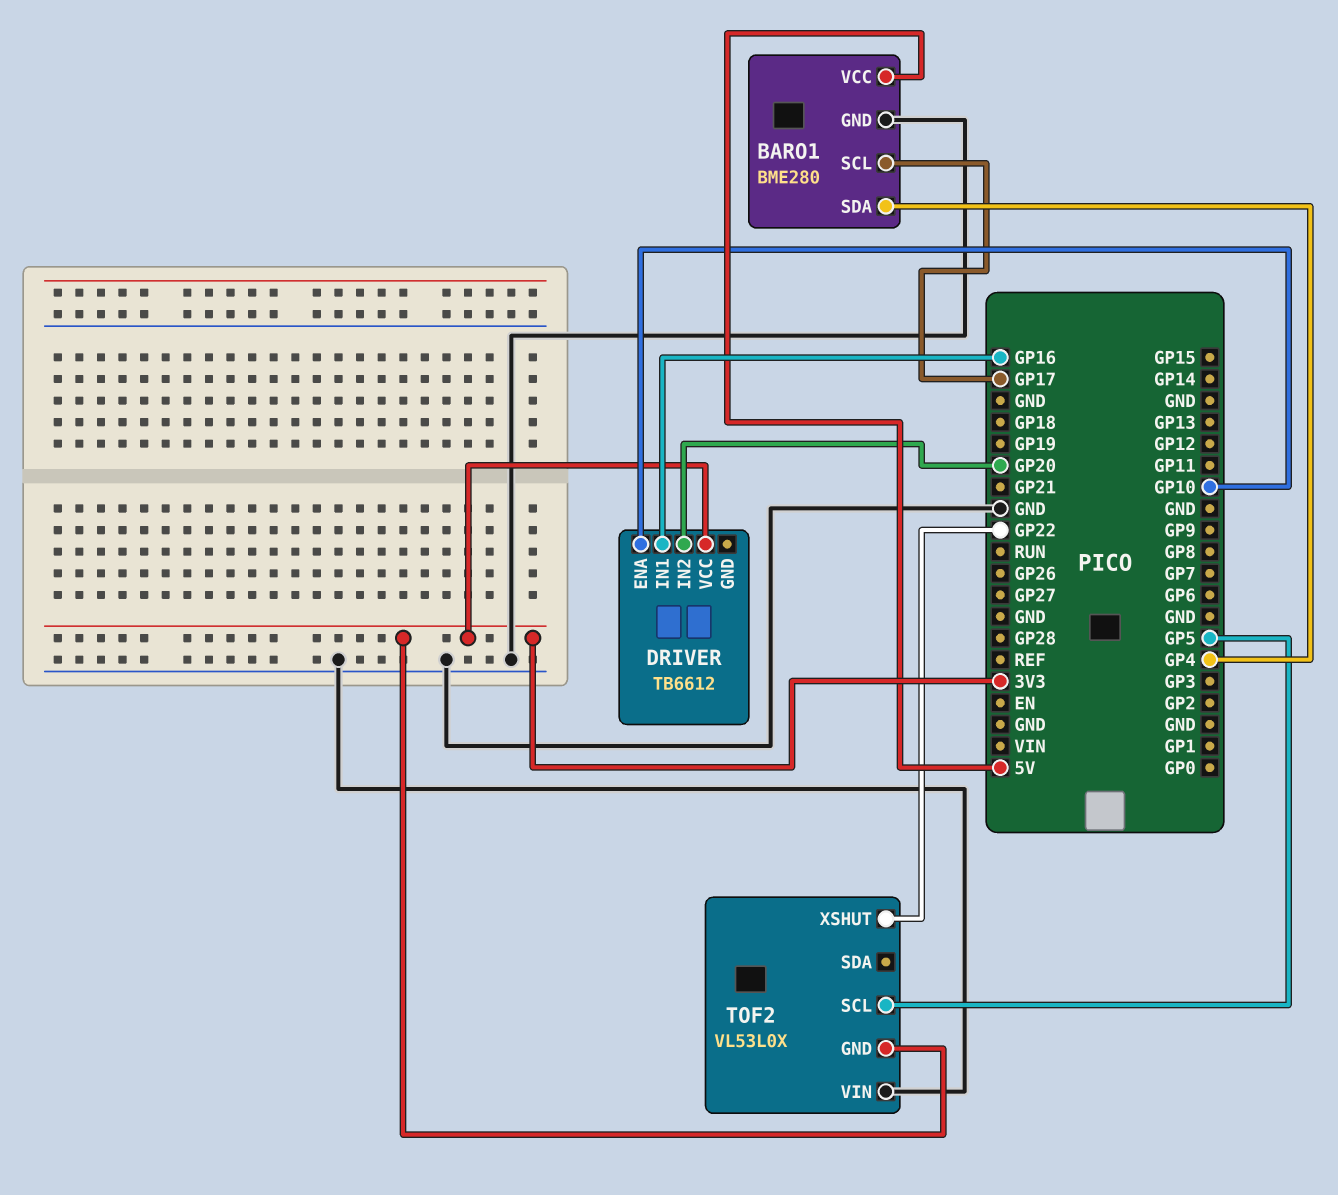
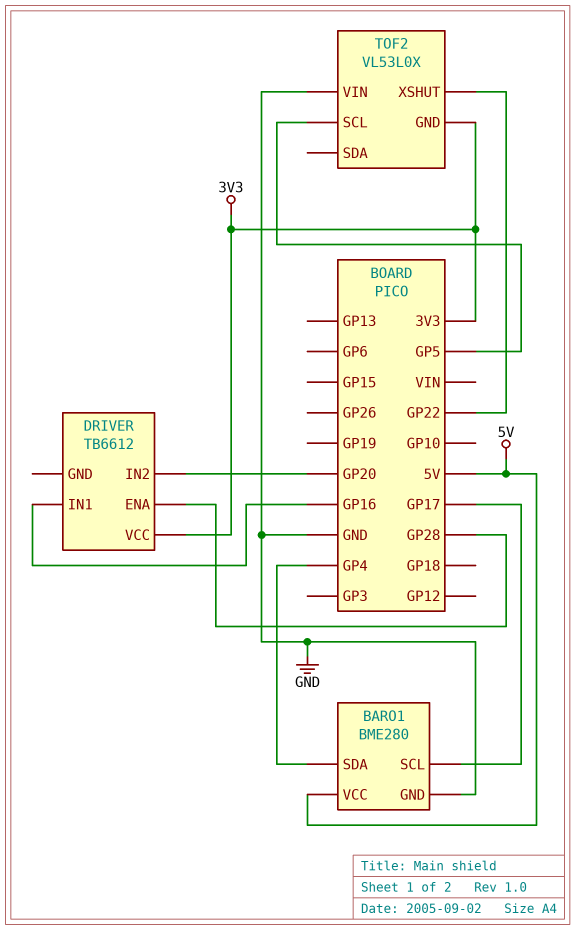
DRIVER pin ENA: GP10 -> GP28

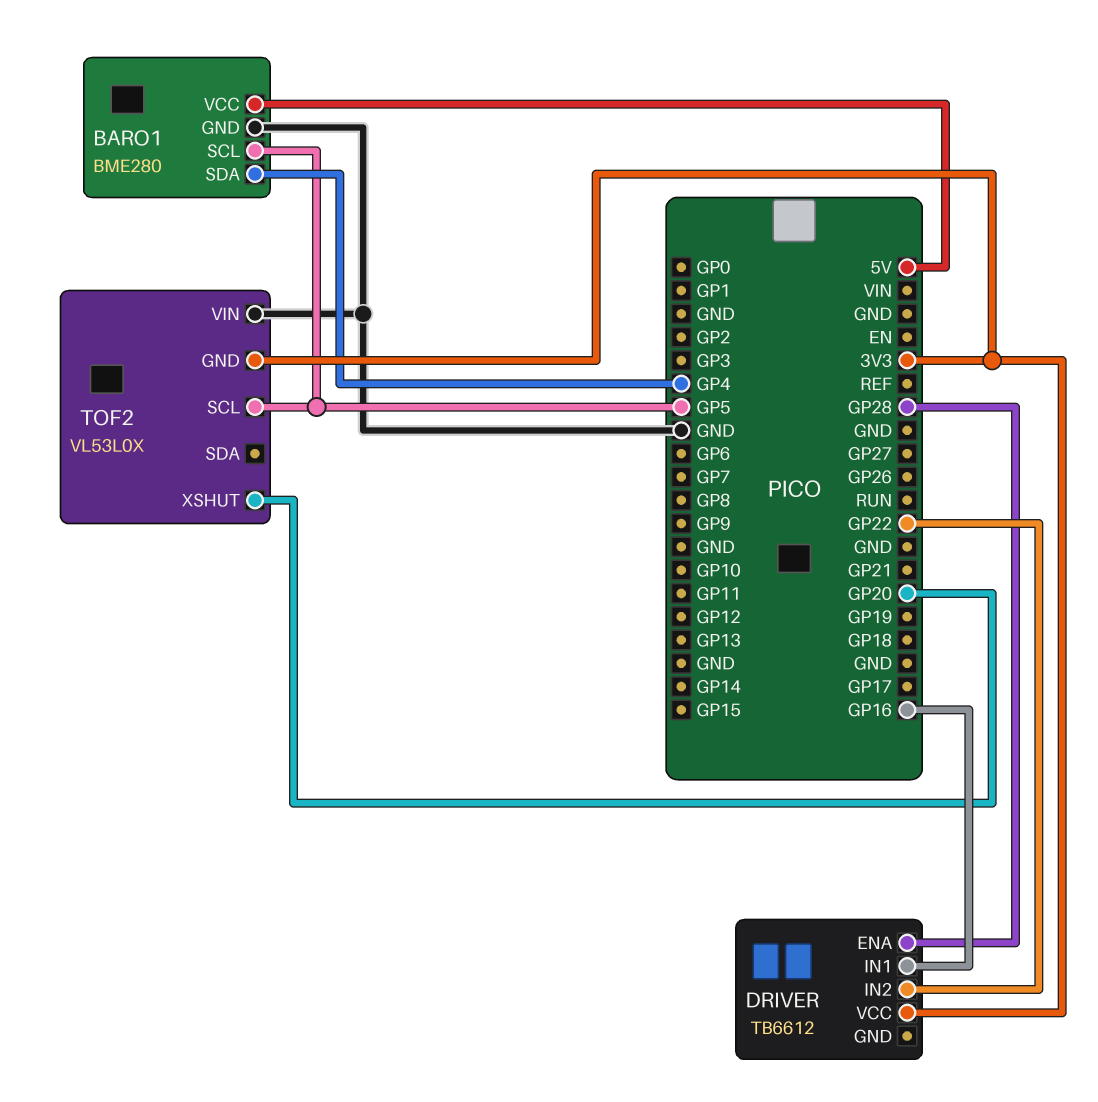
BARO1 pin SCL: GP17 -> GP5
DRIVER pin IN2: GP20 -> GP22
TOF2 pin XSHUT: GP22 -> GP20

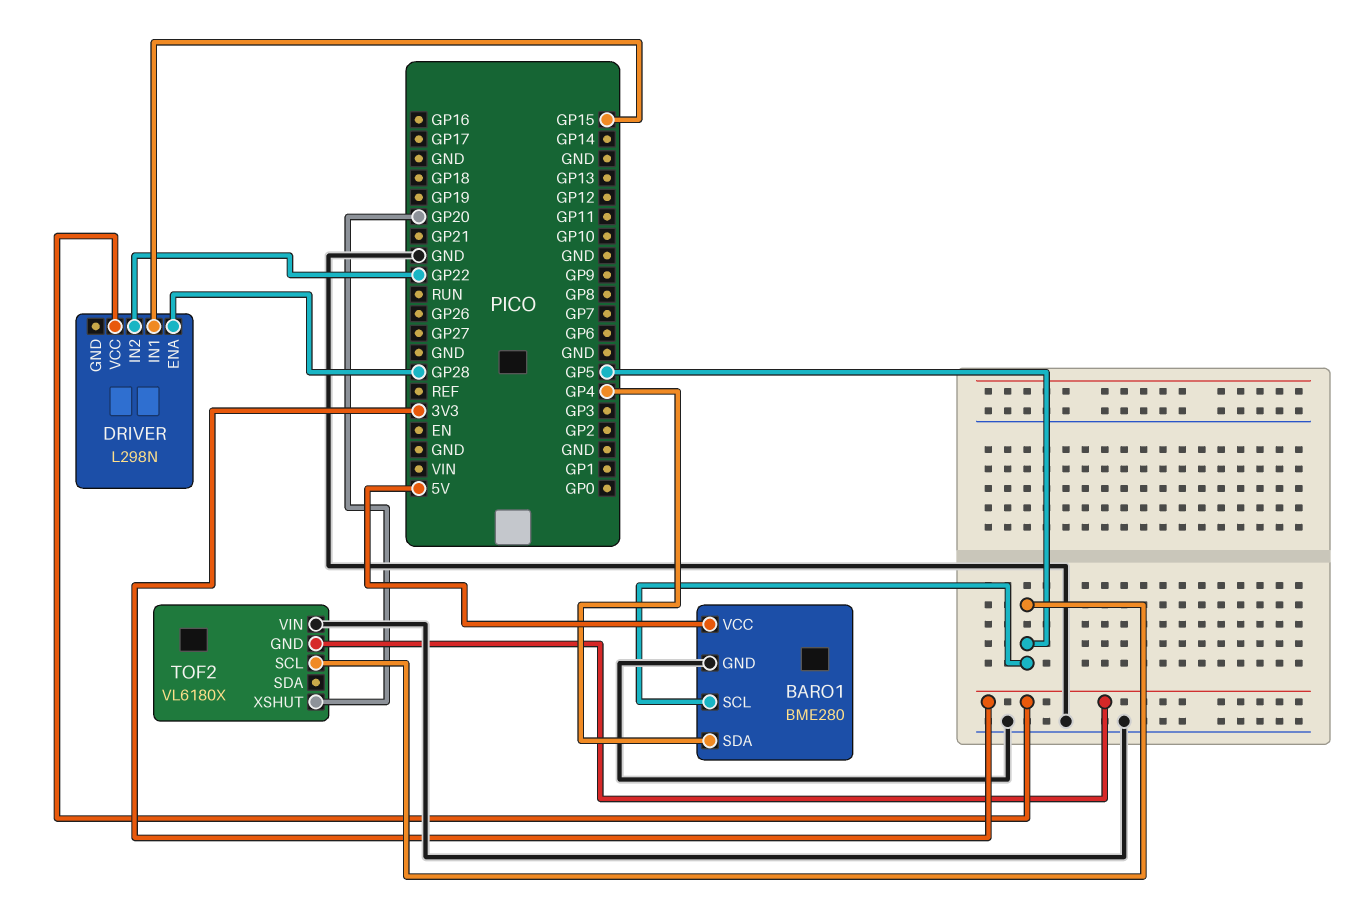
DRIVER: TB6612 -> L298N
DRIVER pin IN1: GP16 -> GP15
TOF2: VL53L0X -> VL6180X

